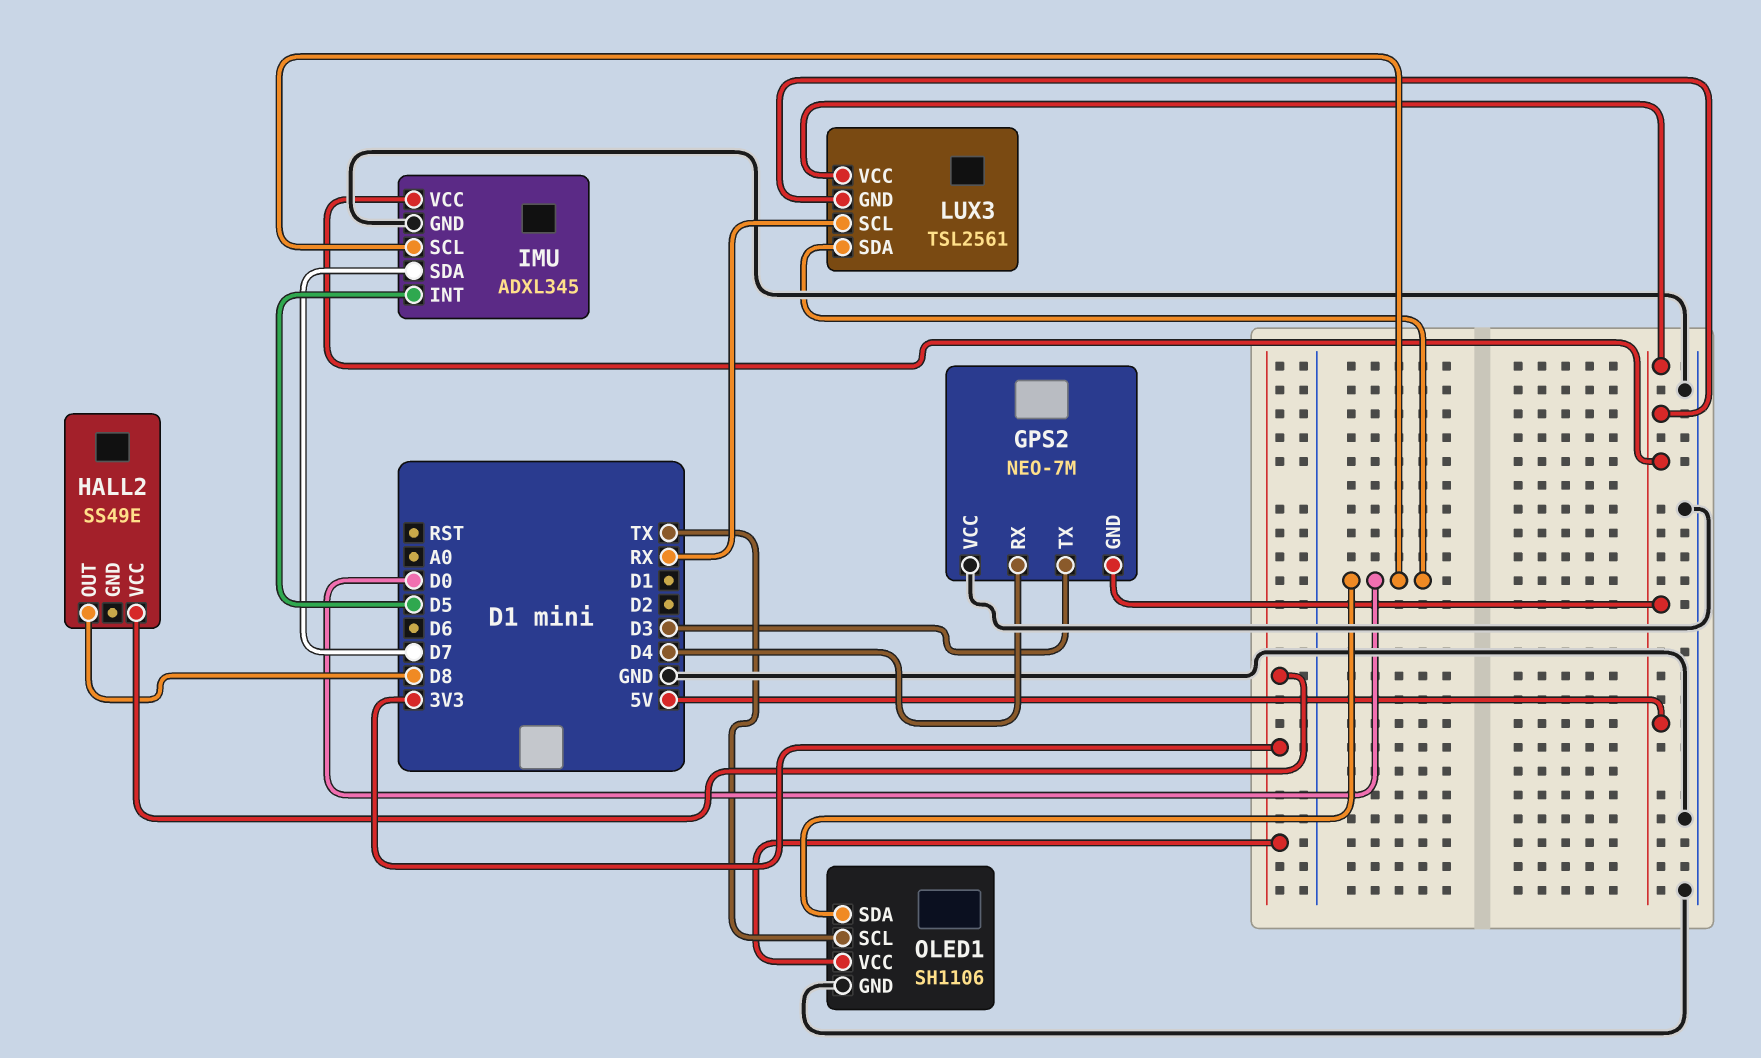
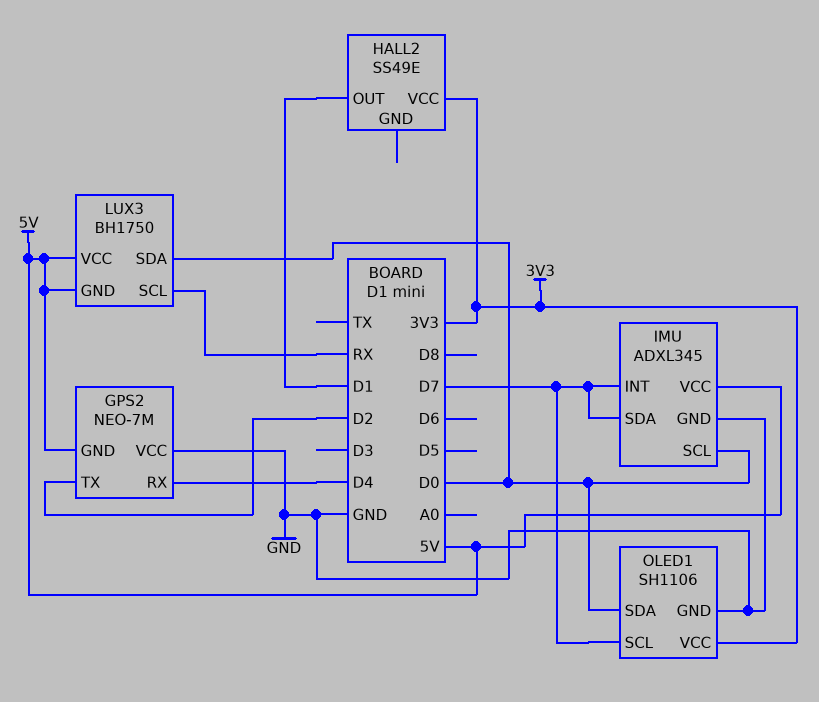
GPS2 pin TX: D3 -> D2
HALL2 pin OUT: D8 -> D1
IMU pin INT: D5 -> D7
LUX3: TSL2561 -> BH1750
OLED1 pin SCL: TX -> D7

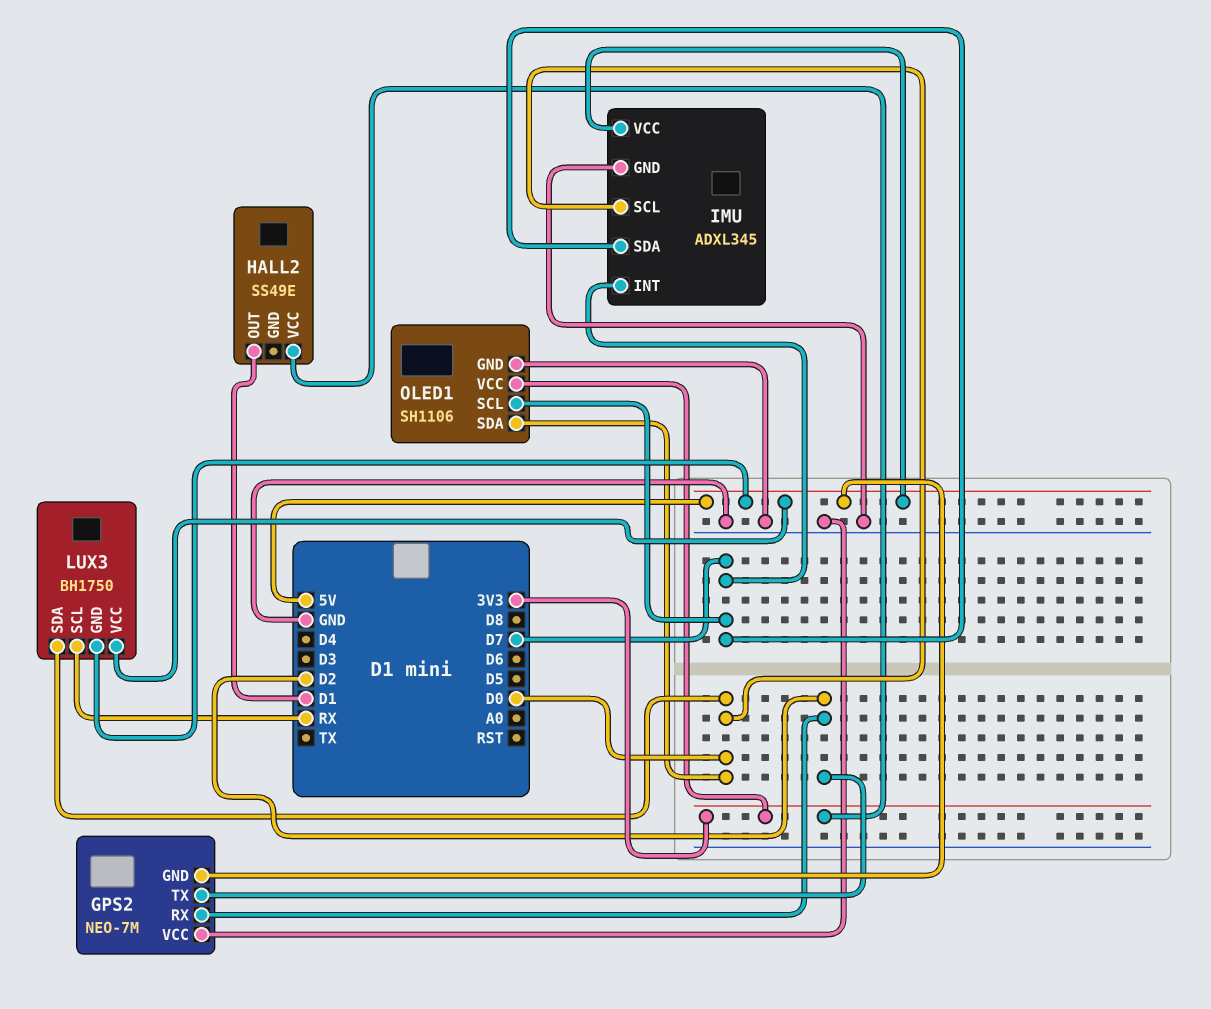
GPS2 pin RX: D4 -> D2

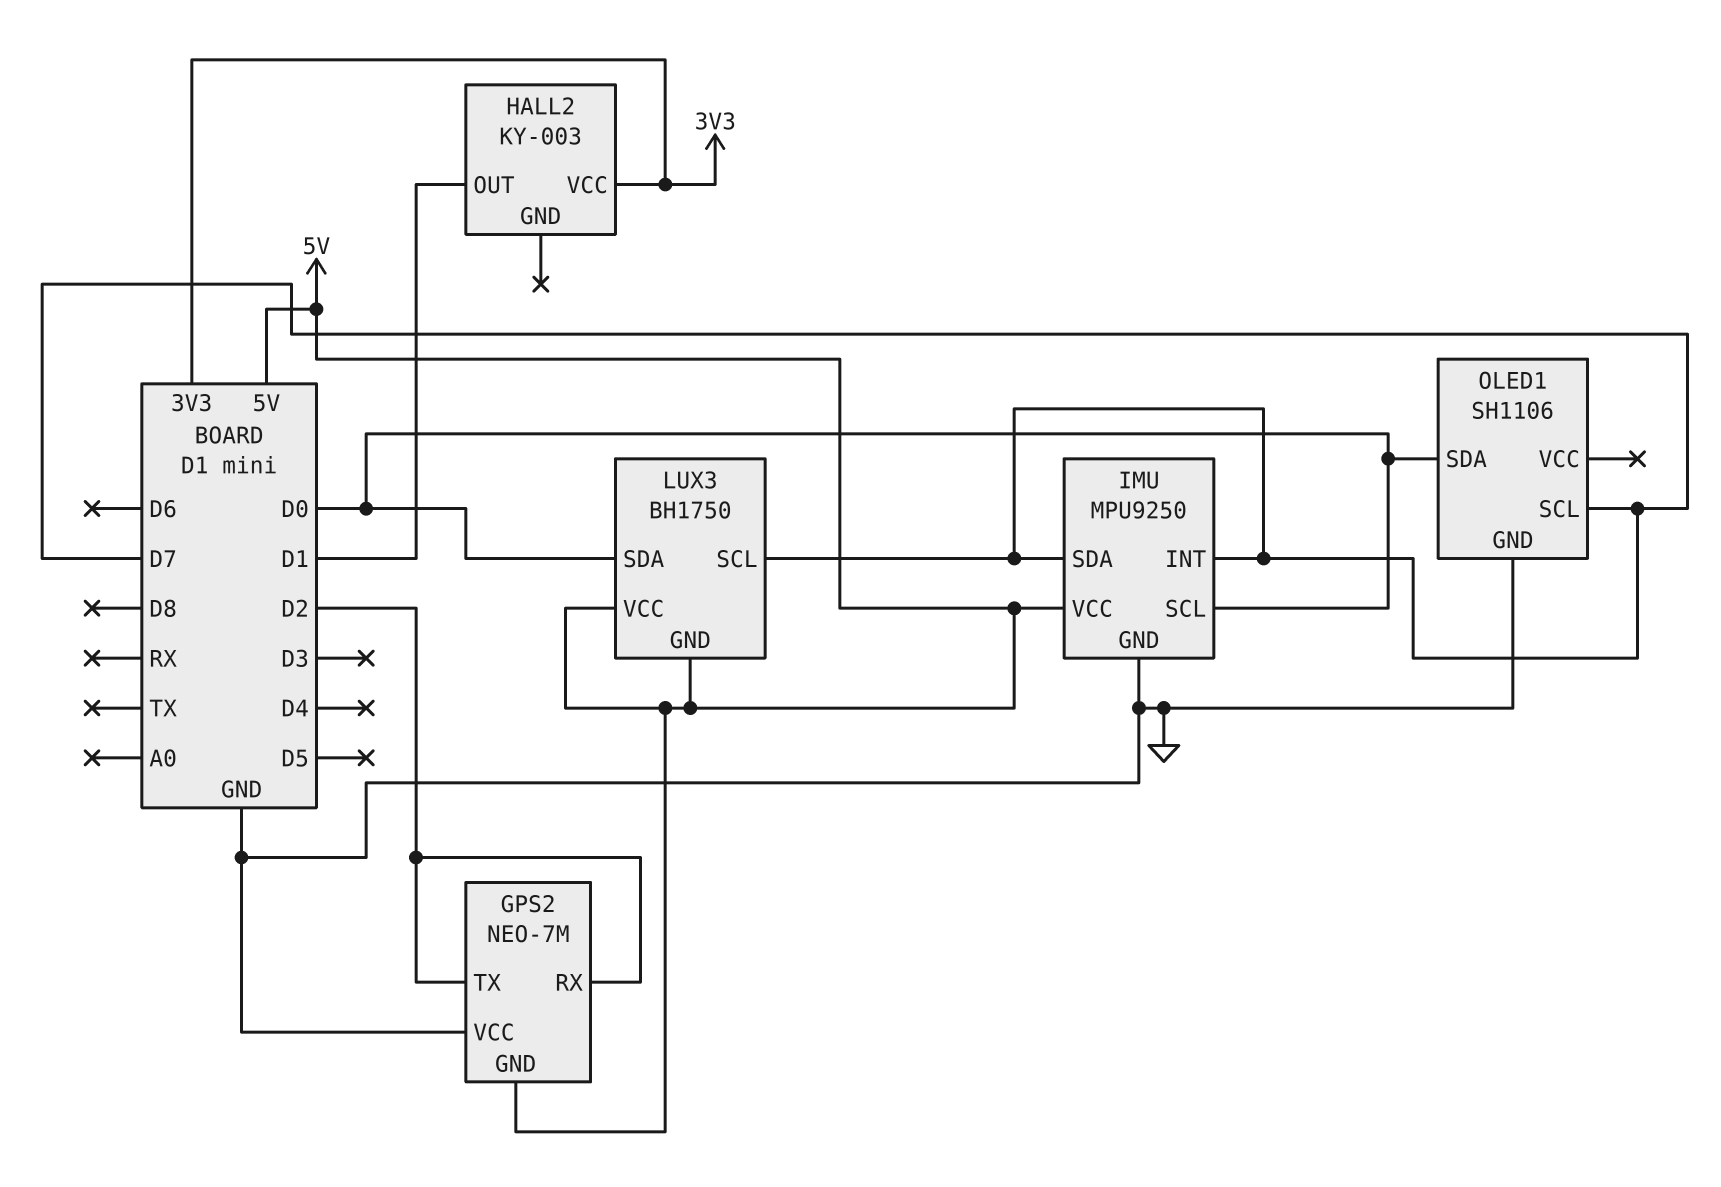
HALL2: SS49E -> KY-003
IMU: ADXL345 -> MPU9250
LUX3 pin SCL: RX -> D7
OLED1 pin VCC: 3V3 -> none

